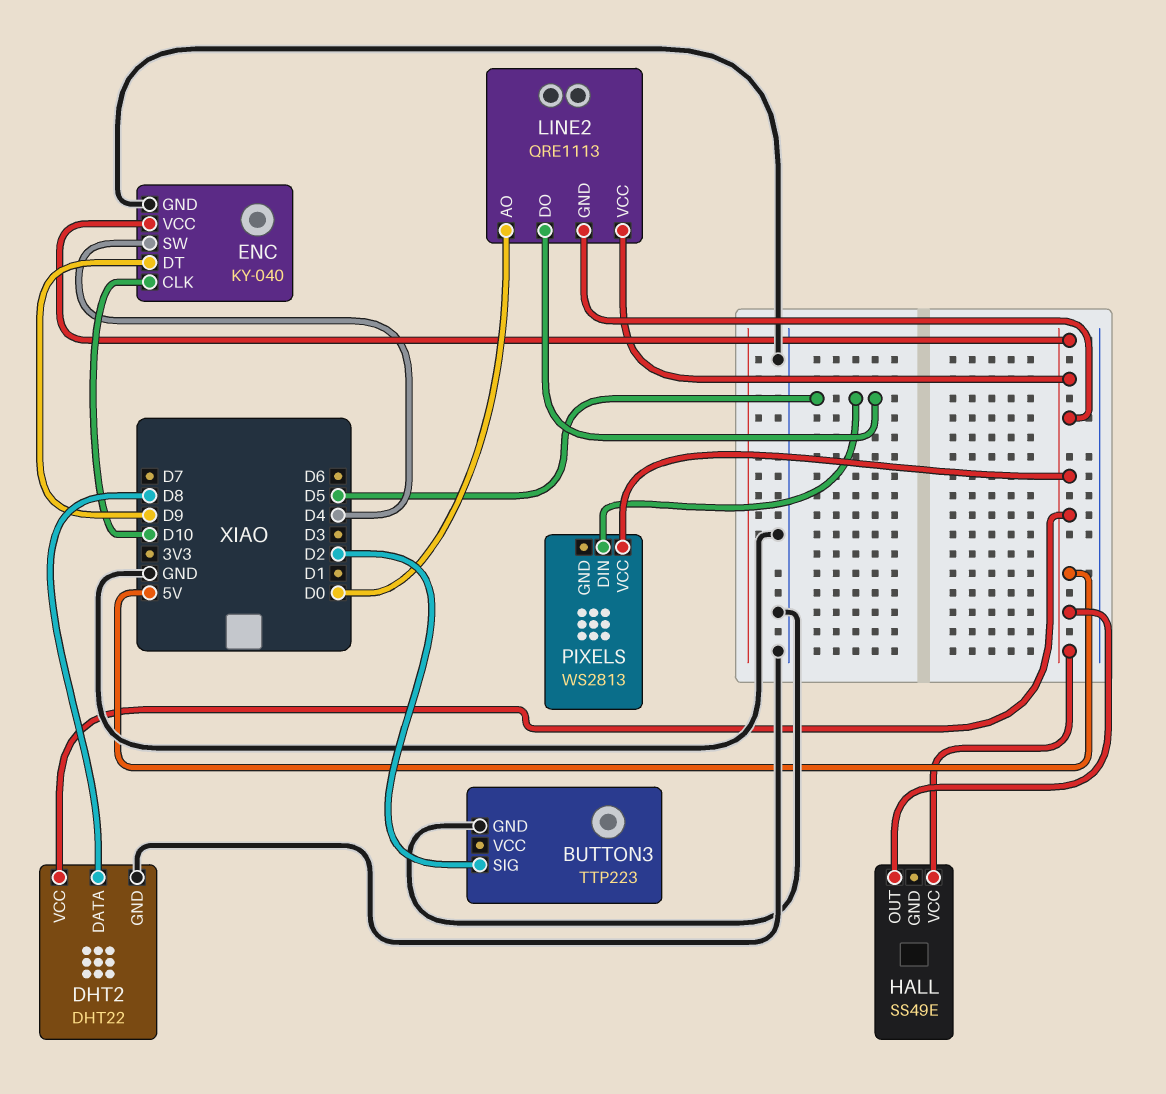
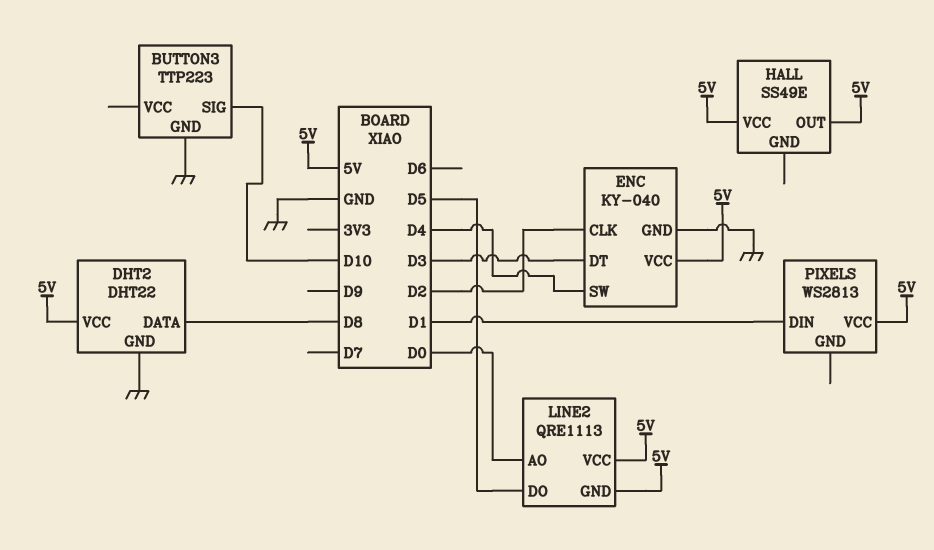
BUTTON3 pin SIG: D2 -> D10
ENC pin CLK: D10 -> D2
ENC pin DT: D9 -> D3
PIXELS pin DIN: D5 -> D1

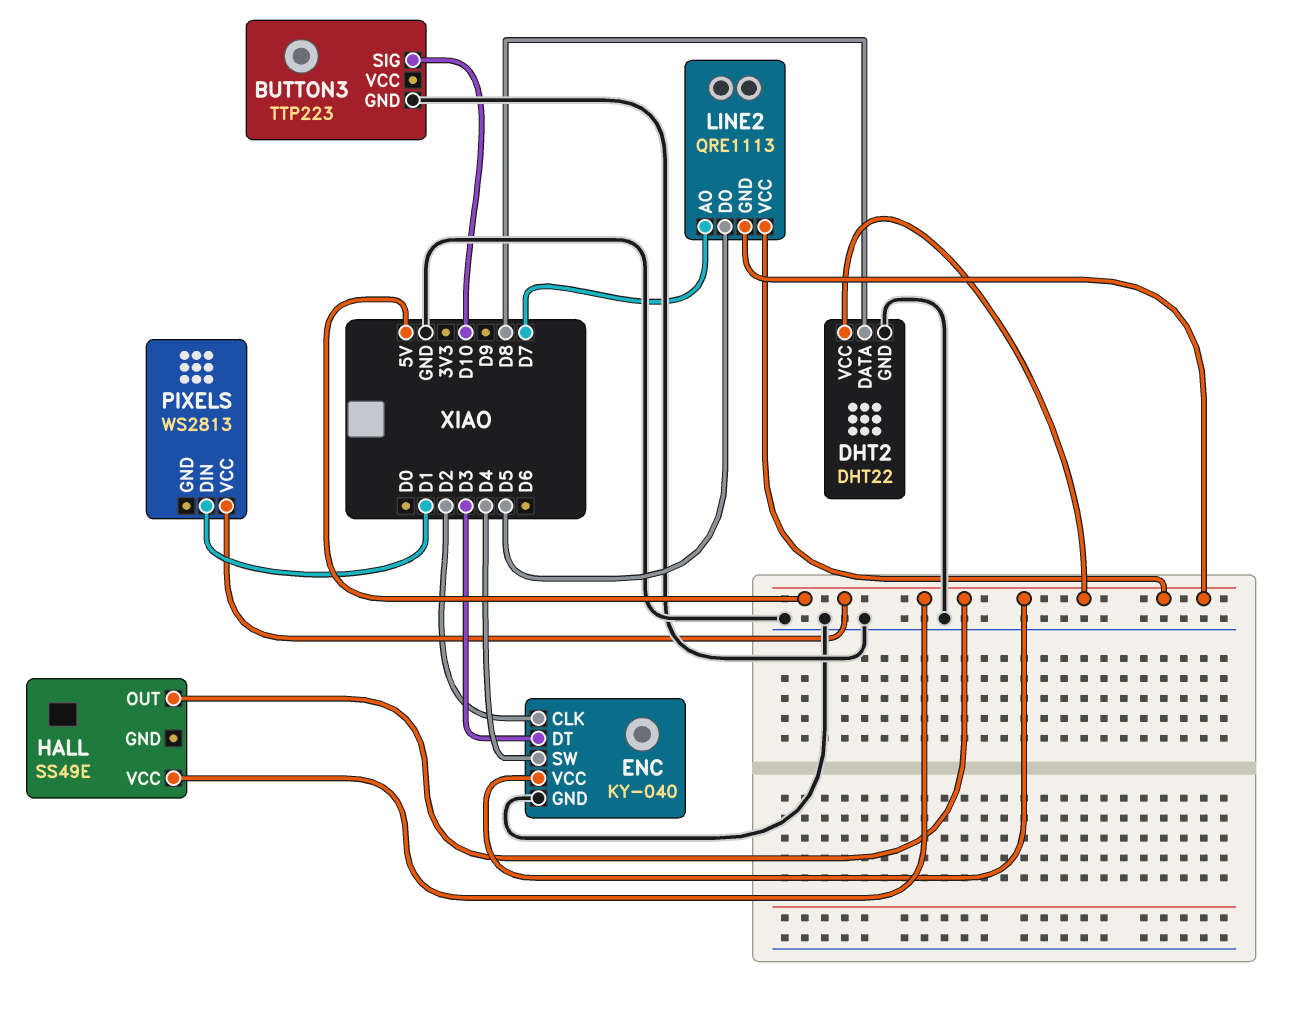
LINE2 pin AO: D0 -> D7

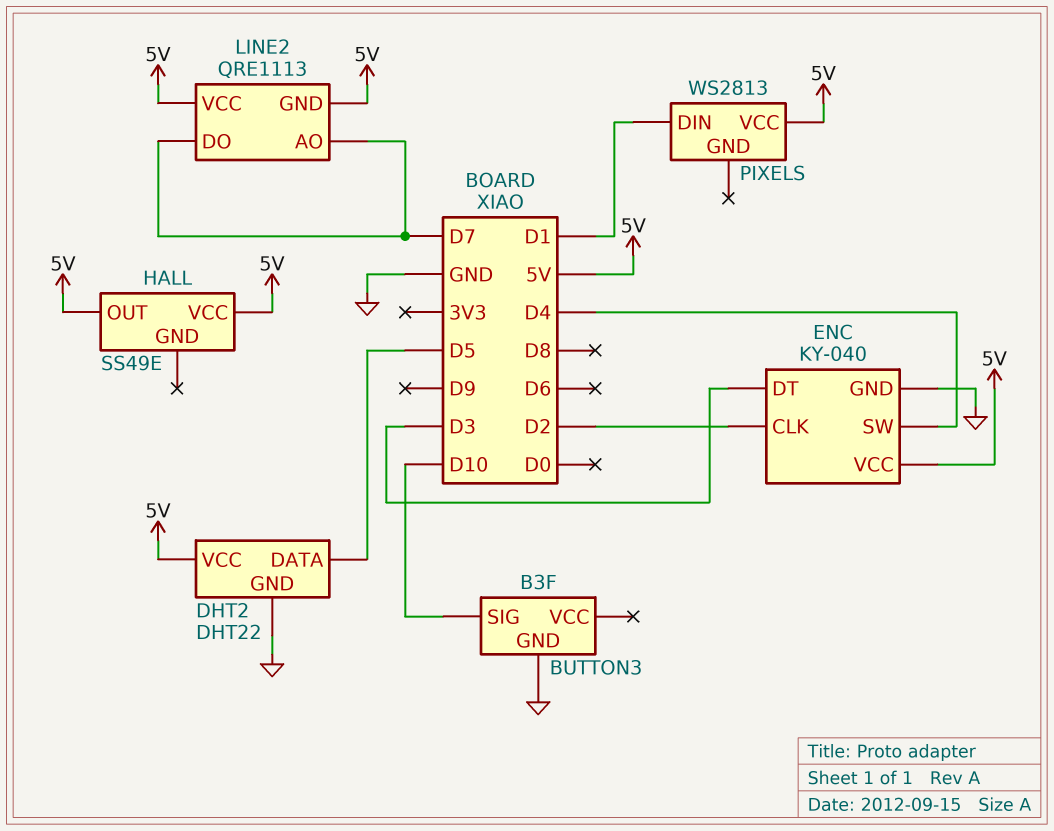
BUTTON3: TTP223 -> B3F
DHT2 pin DATA: D8 -> D5
LINE2 pin DO: D5 -> D7

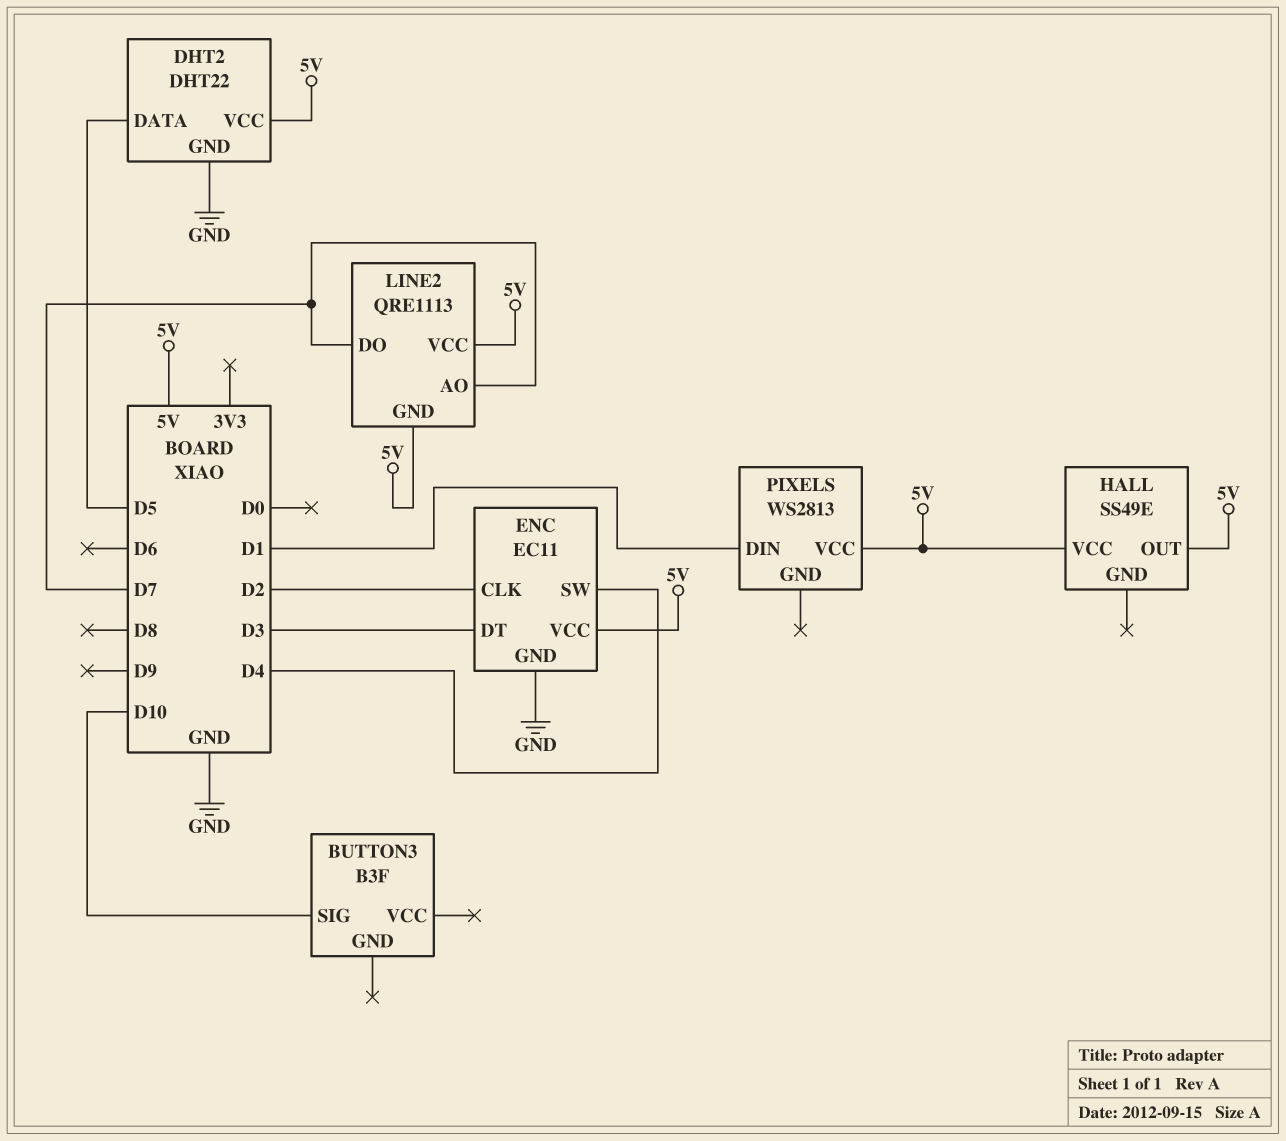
BUTTON3 pin GND: GND -> none
ENC: KY-040 -> EC11

